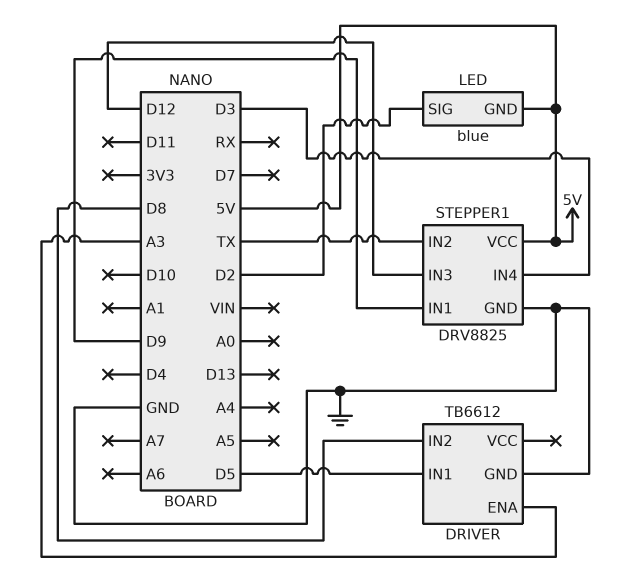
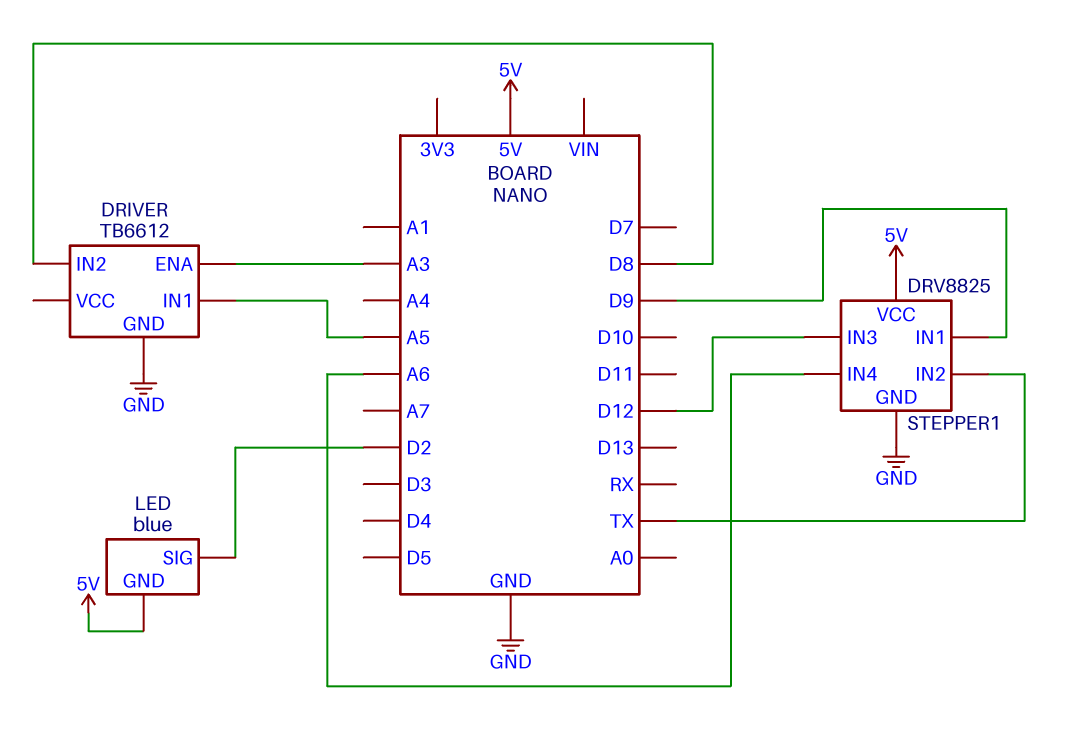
DRIVER pin IN1: D5 -> A5
STEPPER1 pin IN4: D3 -> A6

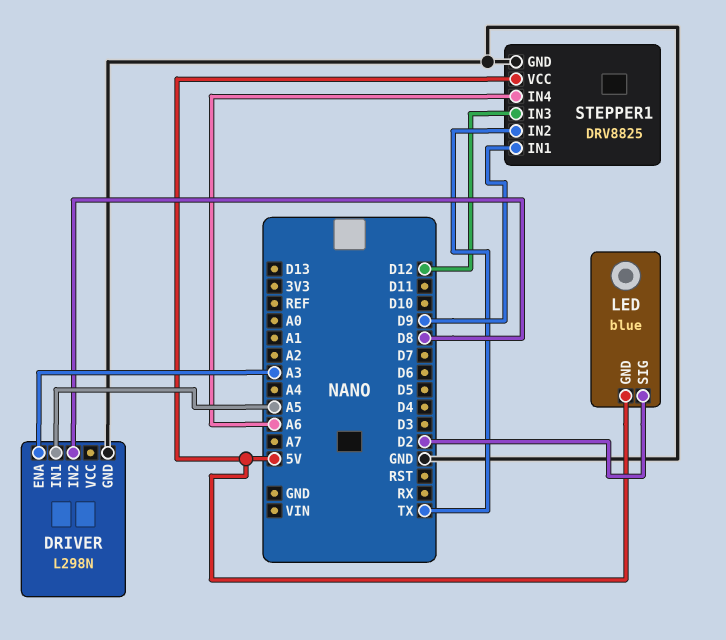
DRIVER: TB6612 -> L298N

